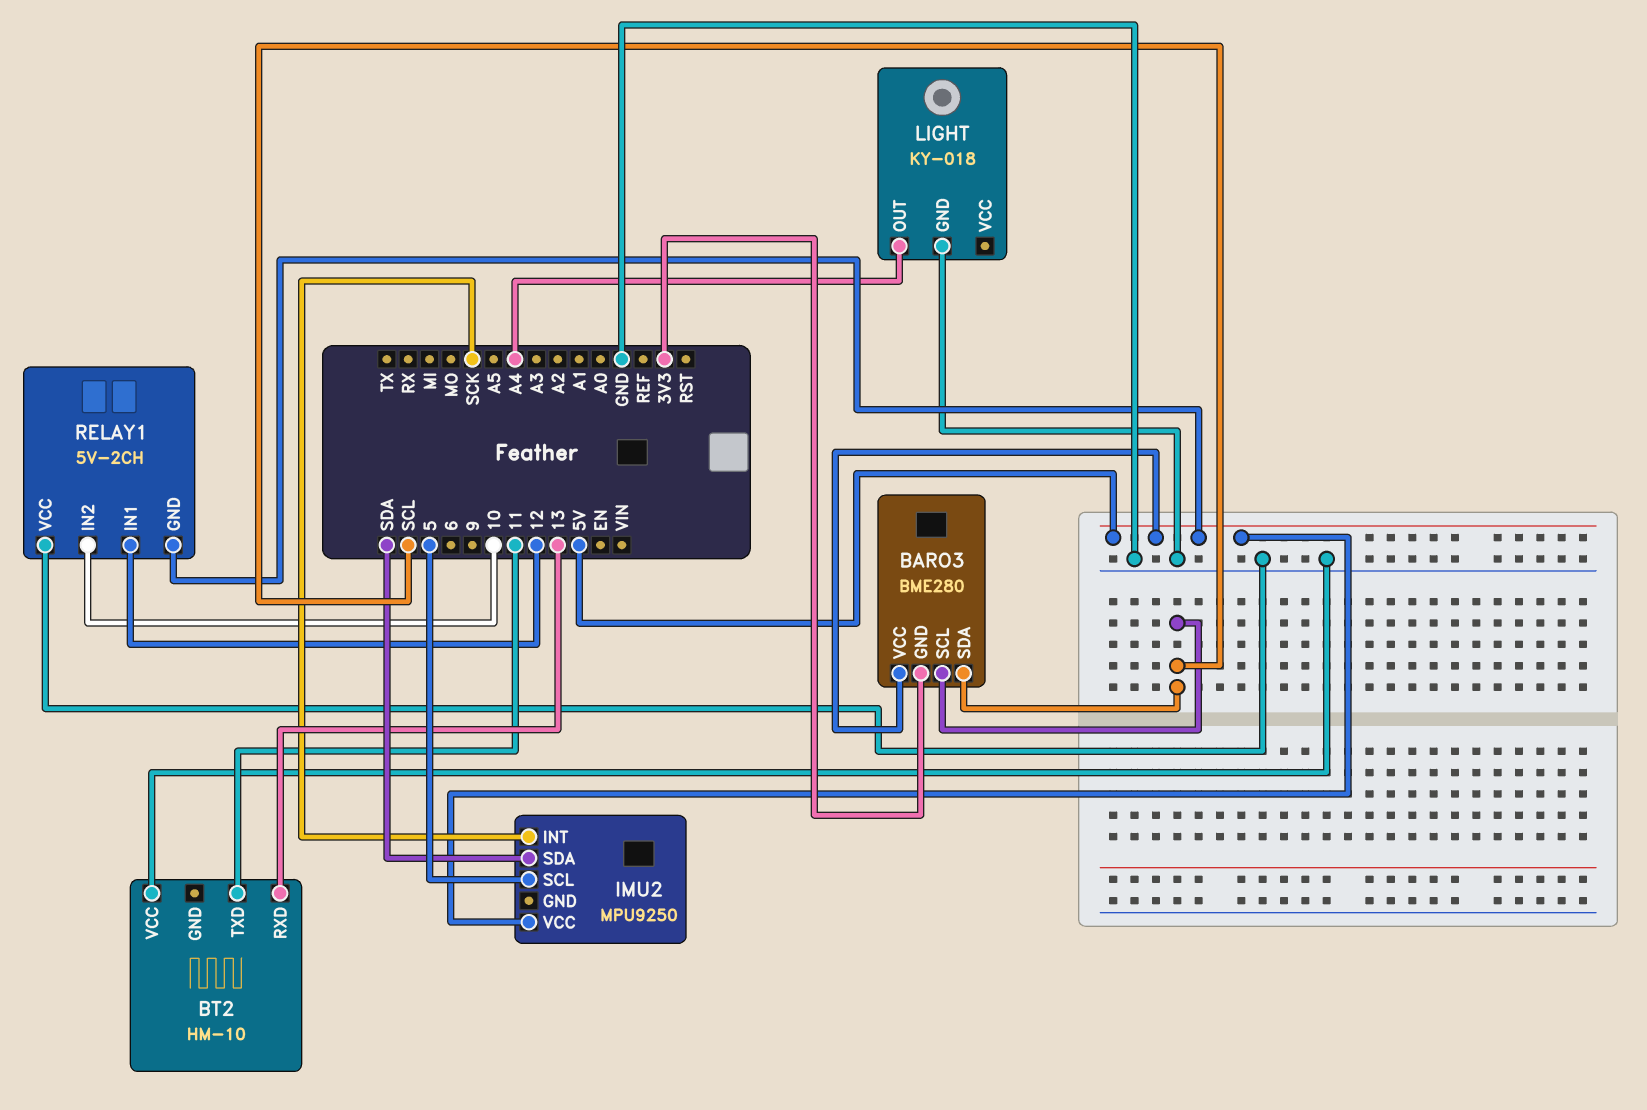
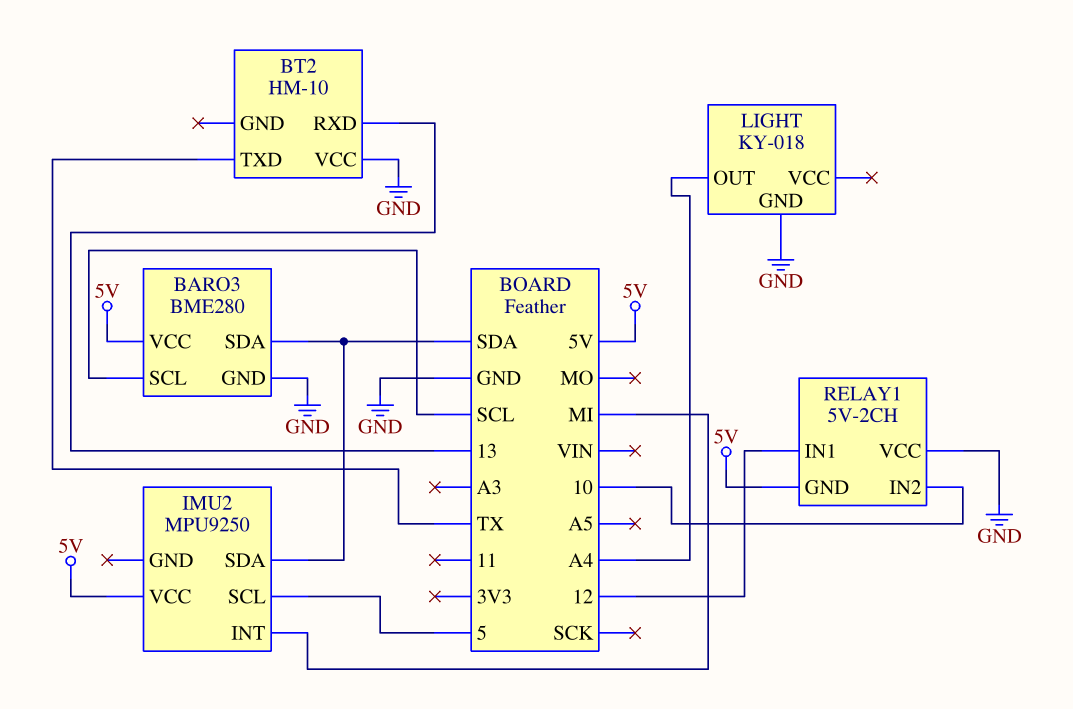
BARO3 pin GND: 3V3 -> GND
BARO3 pin SDA: SCL -> SDA
BT2 pin TXD: 11 -> TX
IMU2 pin INT: SCK -> MI

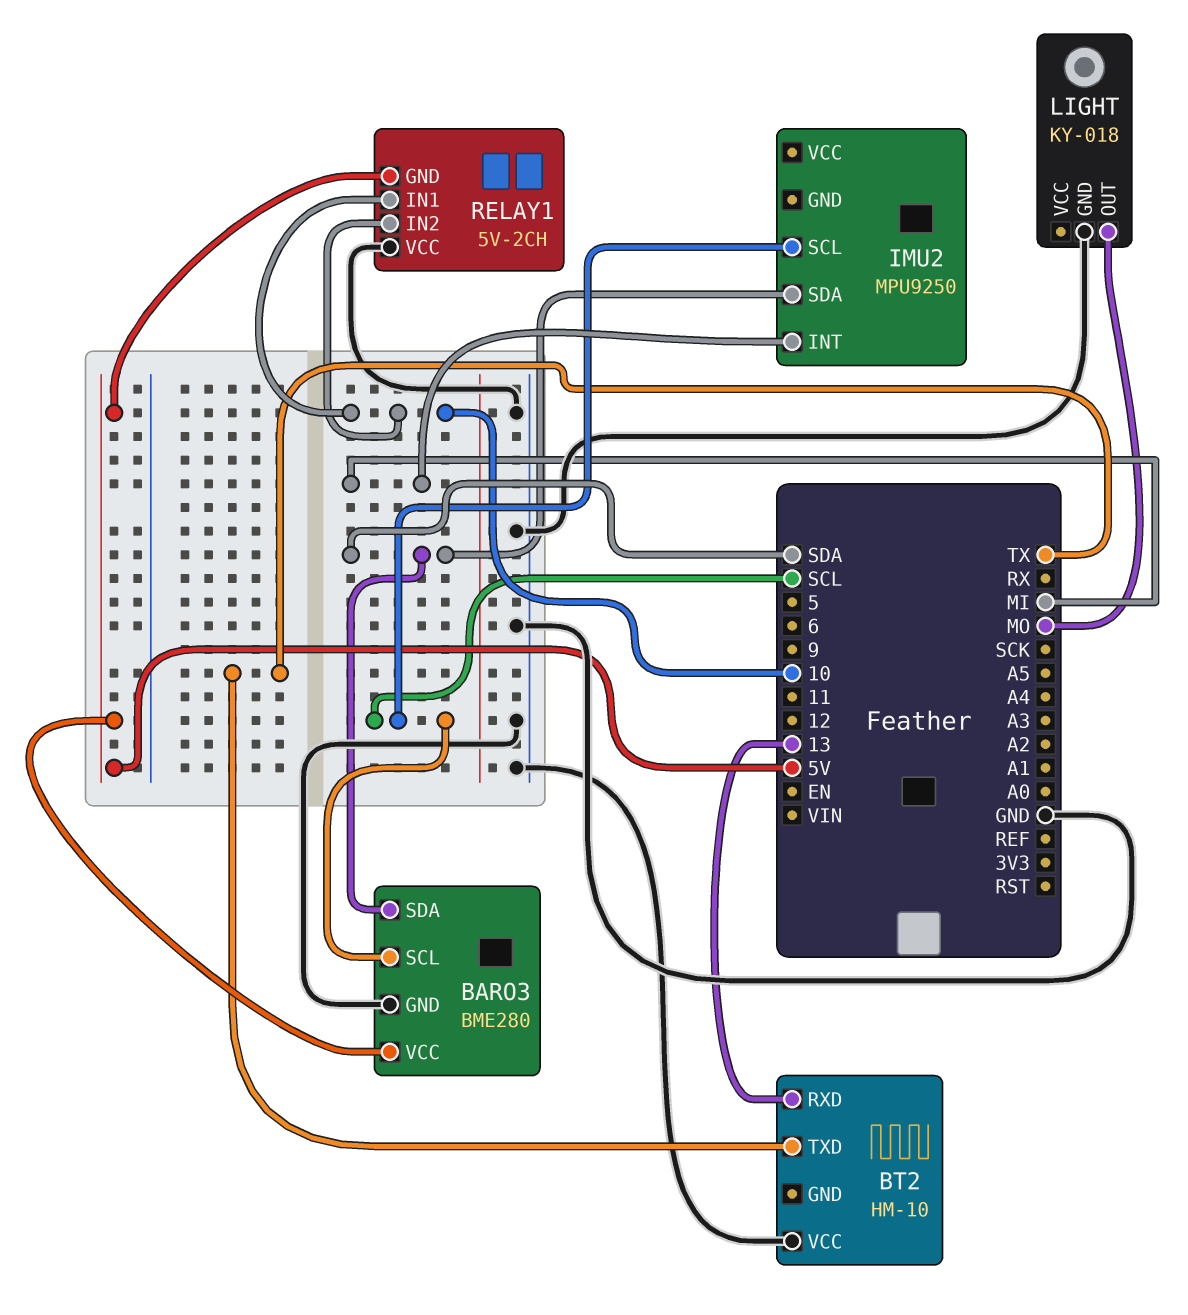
IMU2 pin SCL: 5 -> SCL
IMU2 pin VCC: 5V -> none
LIGHT pin OUT: A4 -> MO
RELAY1 pin IN1: 12 -> 10

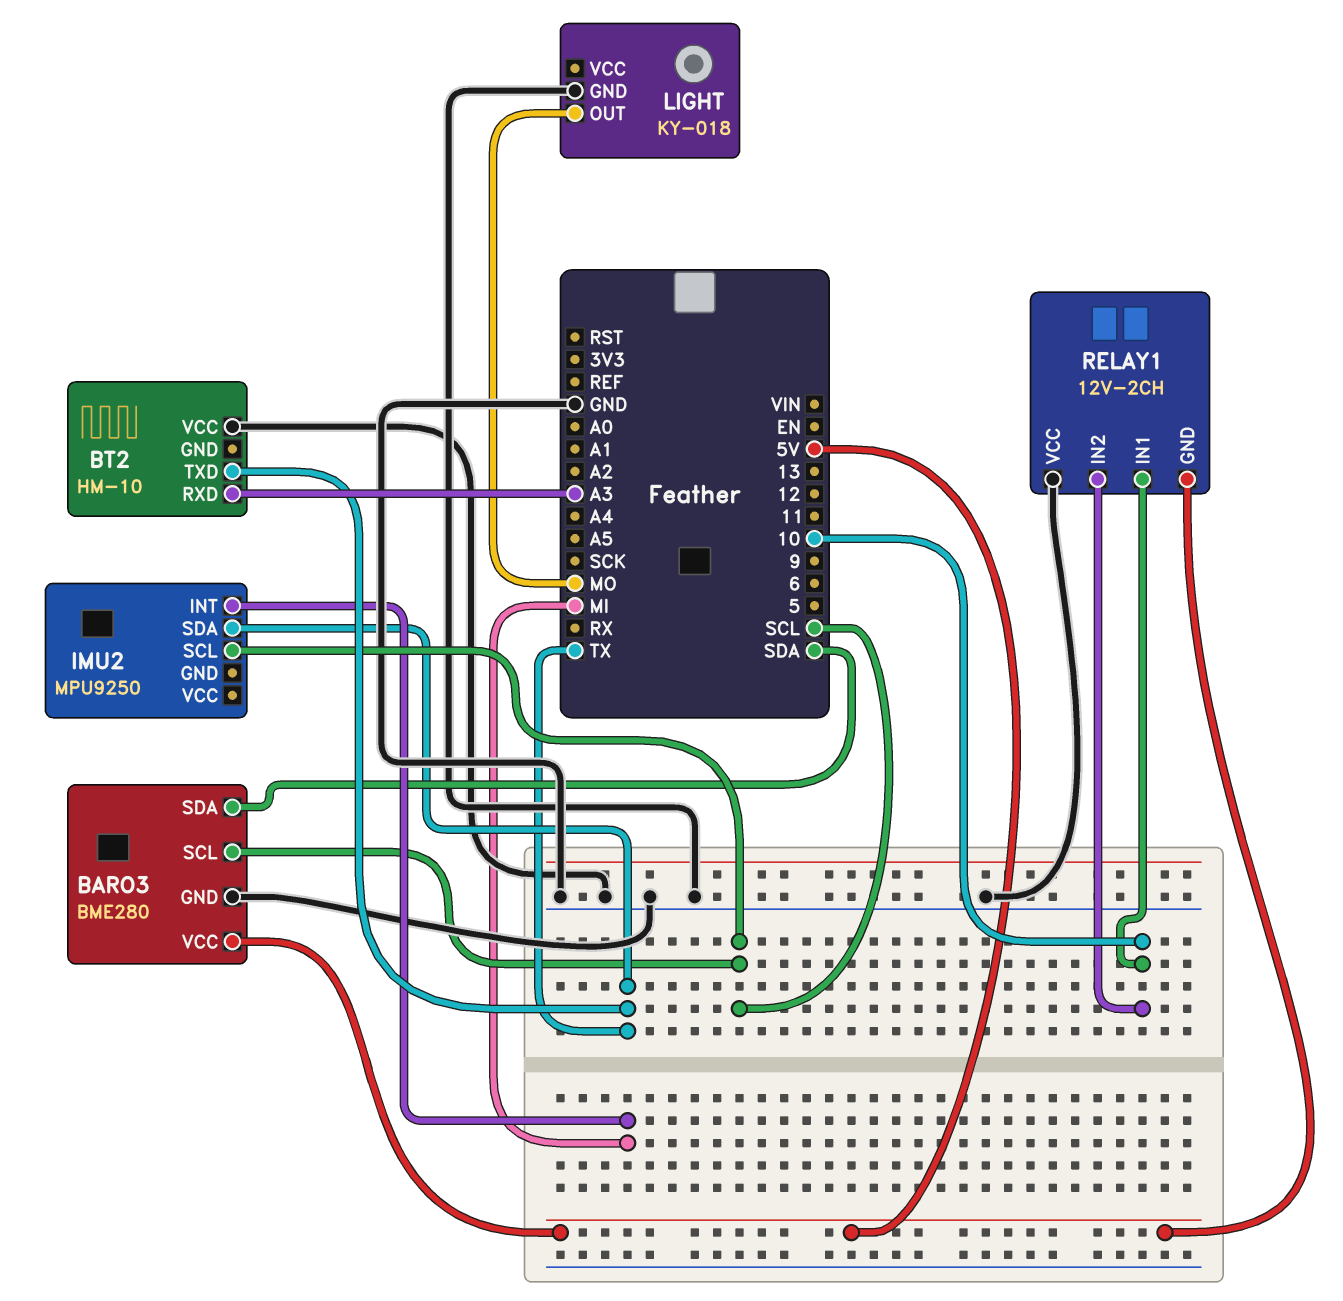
BT2 pin RXD: 13 -> A3
IMU2 pin SDA: SDA -> TX
RELAY1: 5V-2CH -> 12V-2CH

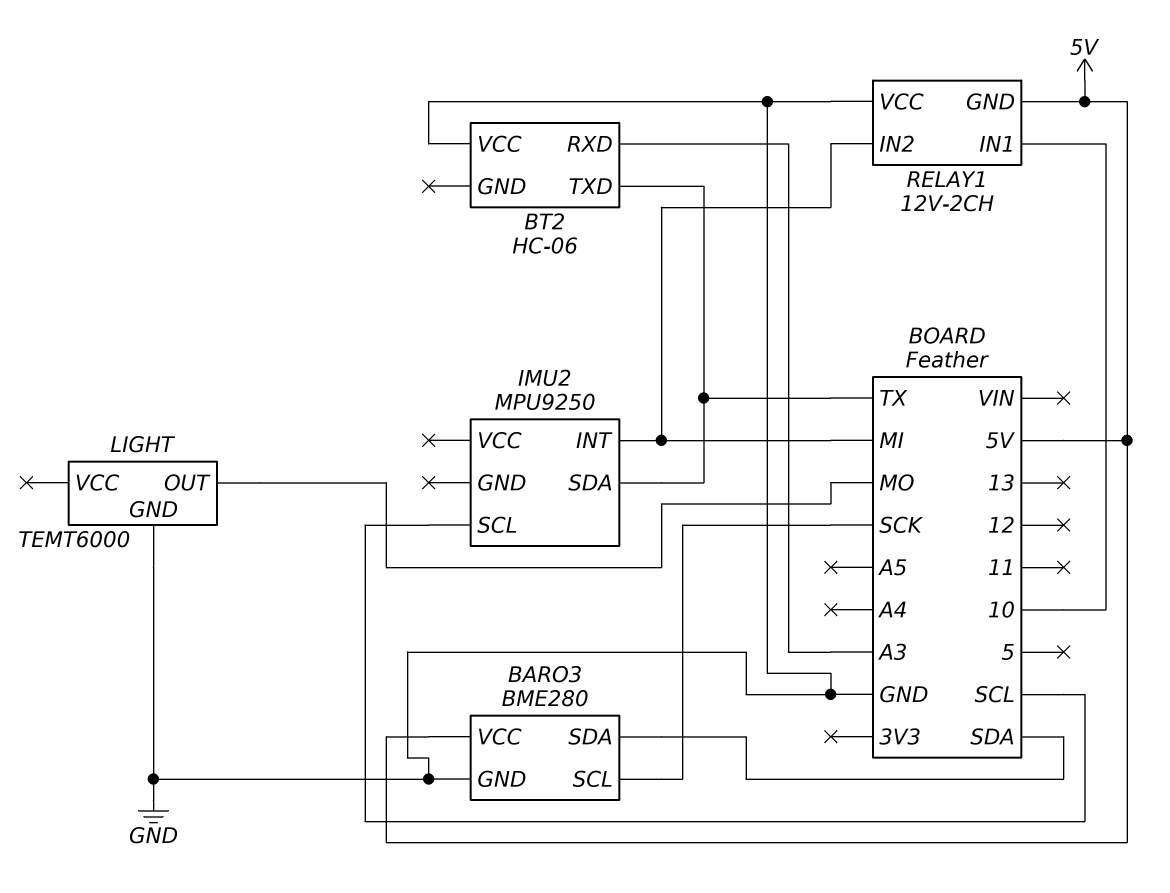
BARO3 pin SCL: SCL -> SCK
BT2: HM-10 -> HC-06
LIGHT: KY-018 -> TEMT6000
RELAY1 pin IN2: 10 -> MI

